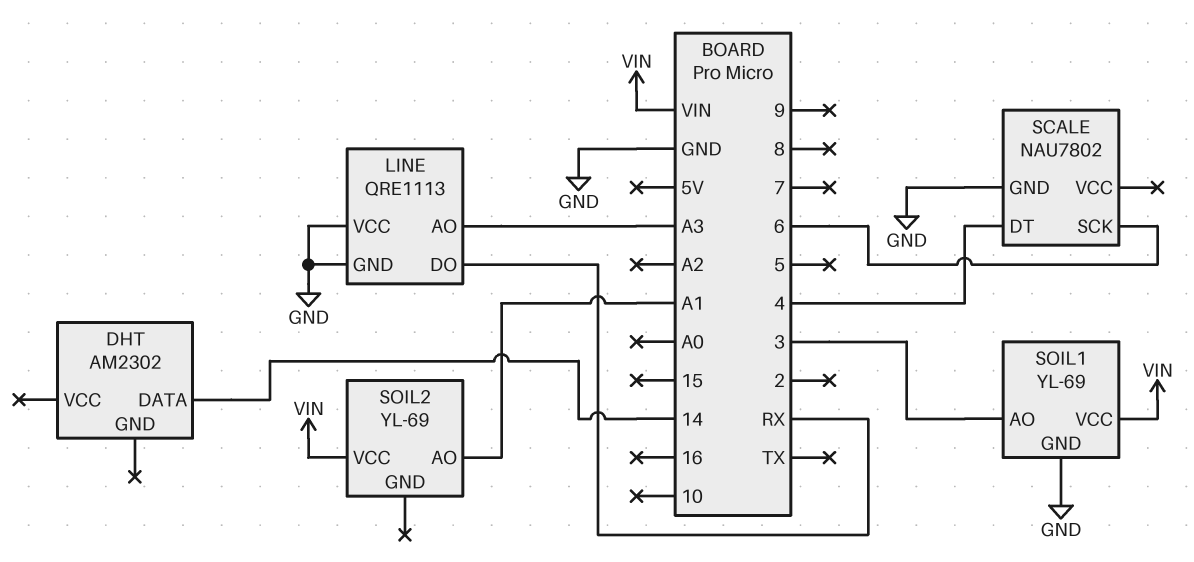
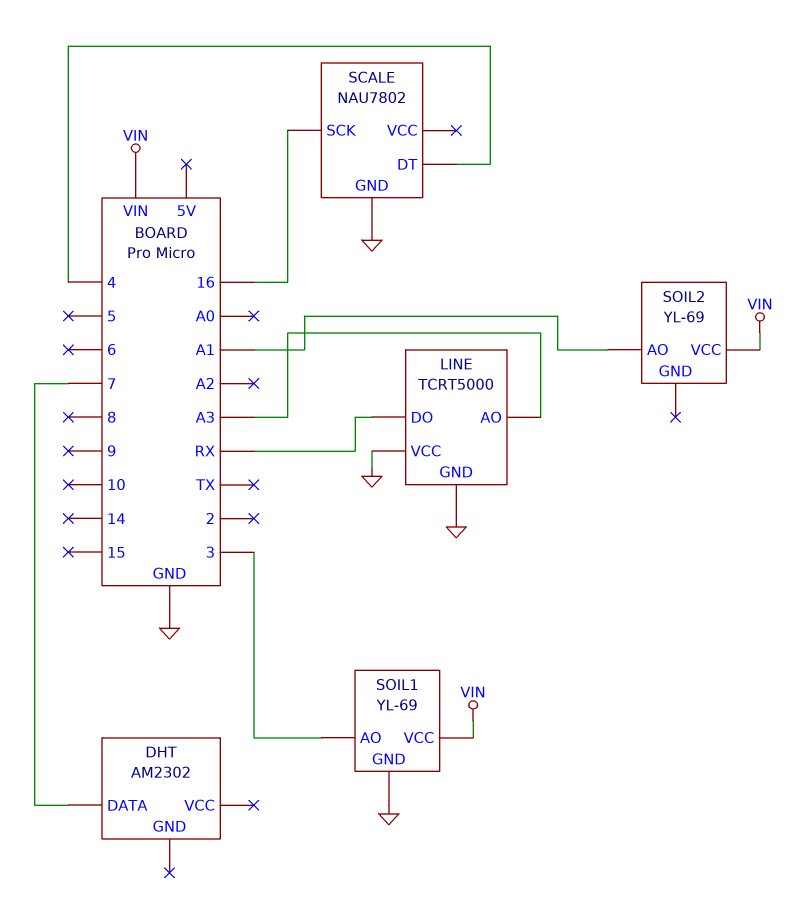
DHT pin DATA: 14 -> 7
LINE: QRE1113 -> TCRT5000
SCALE pin SCK: 6 -> 16

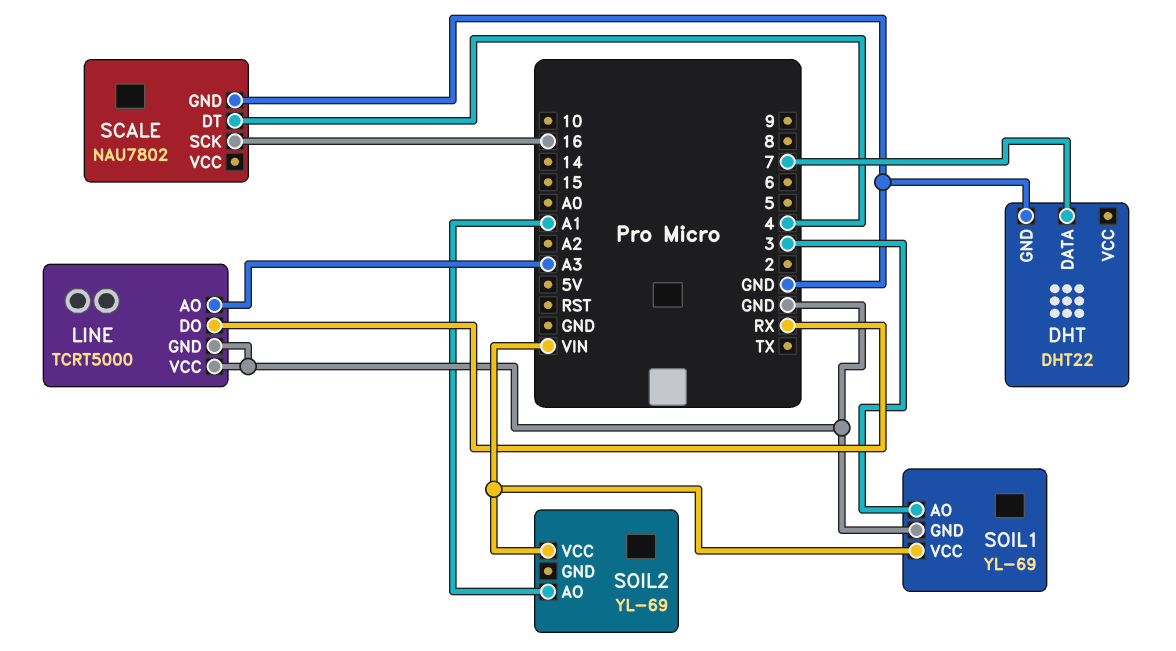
DHT: AM2302 -> DHT22
DHT pin GND: none -> GND

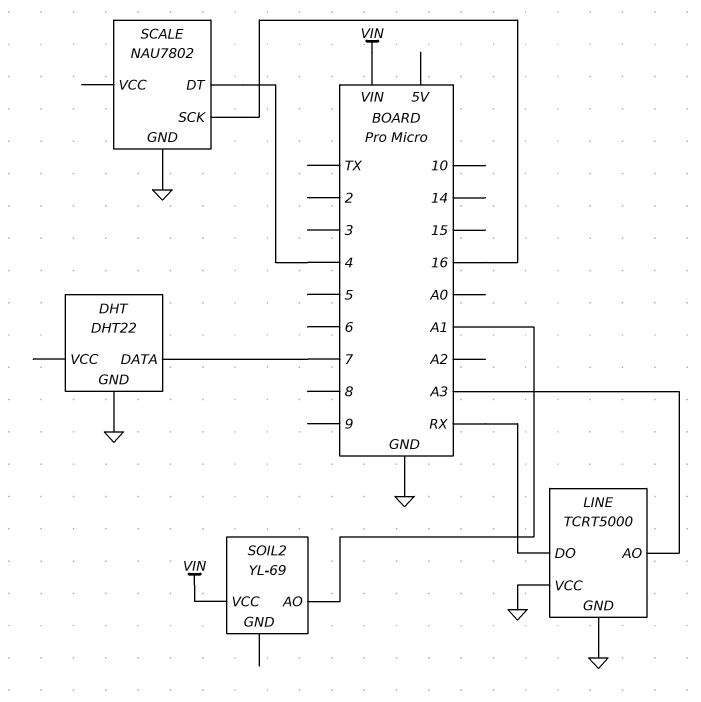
SOIL1: YL-69 -> none
SOIL1 pin AO: 3 -> none
SOIL1 pin GND: GND -> none
SOIL1 pin VCC: VIN -> none

